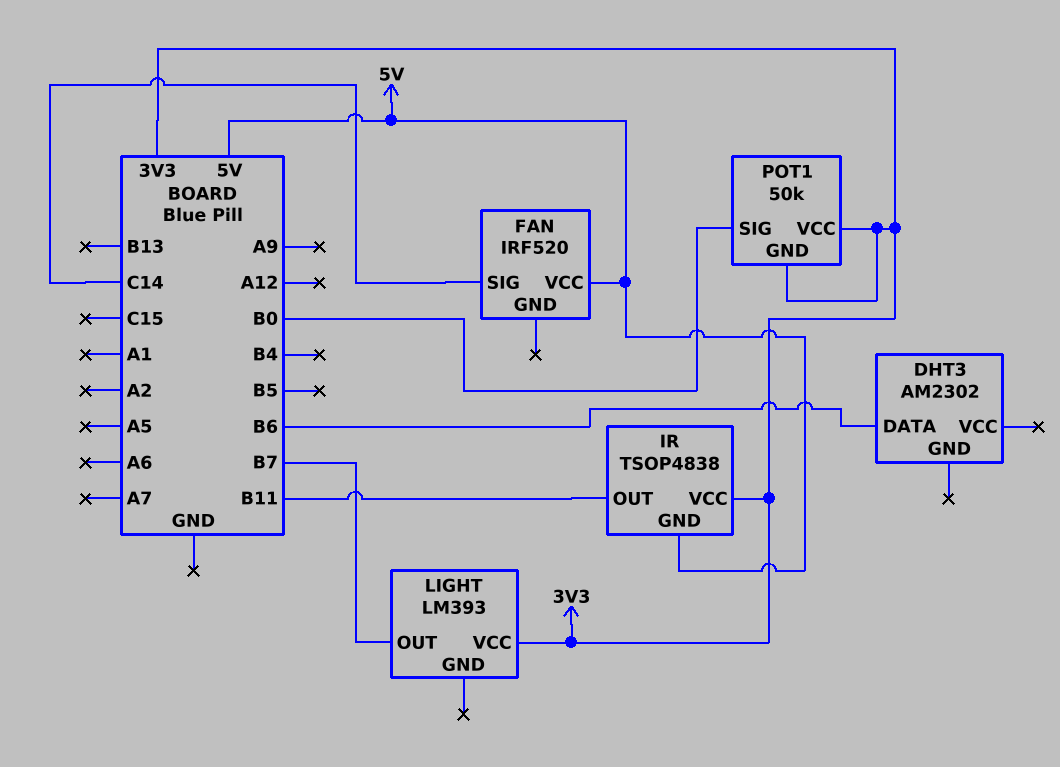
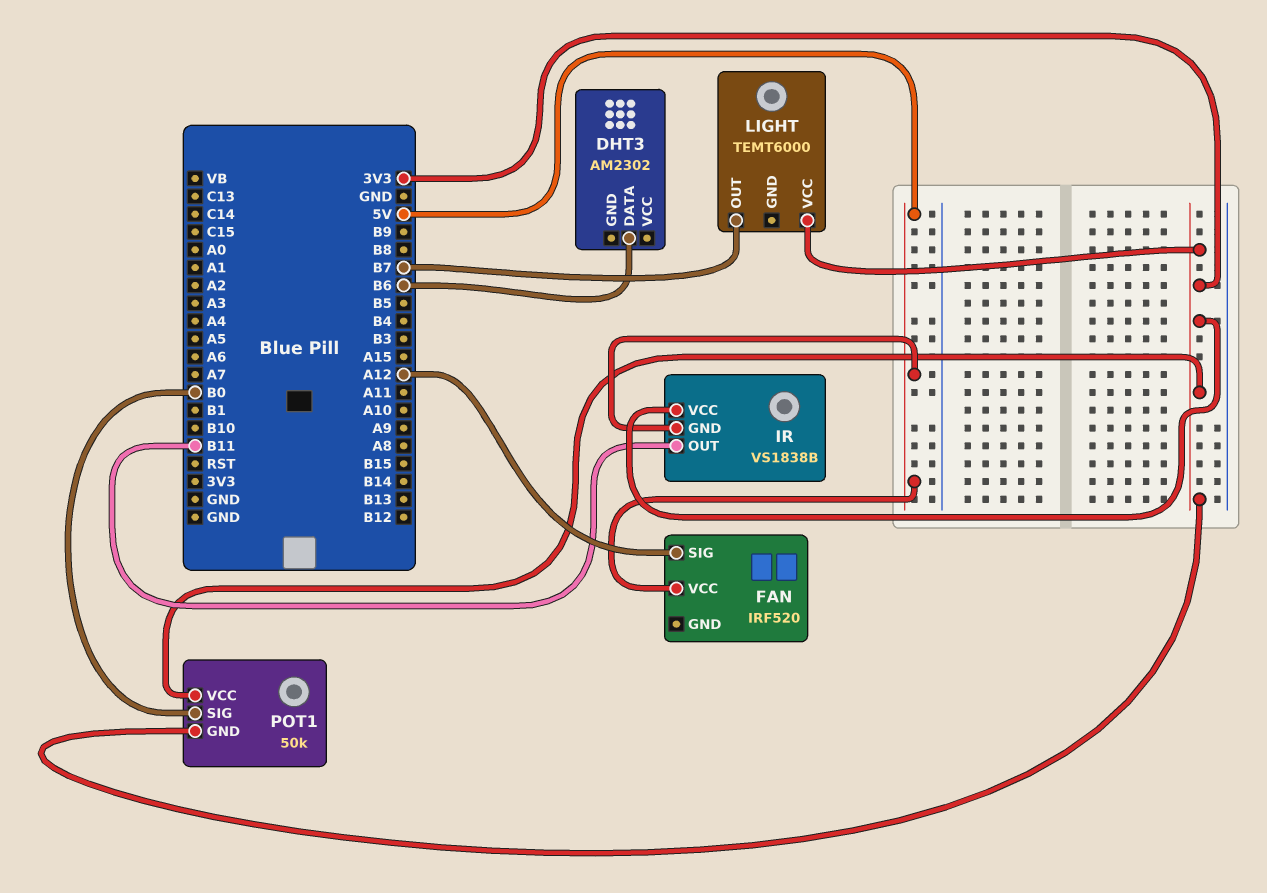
FAN pin SIG: C14 -> A12
IR: TSOP4838 -> VS1838B
LIGHT: LM393 -> TEMT6000

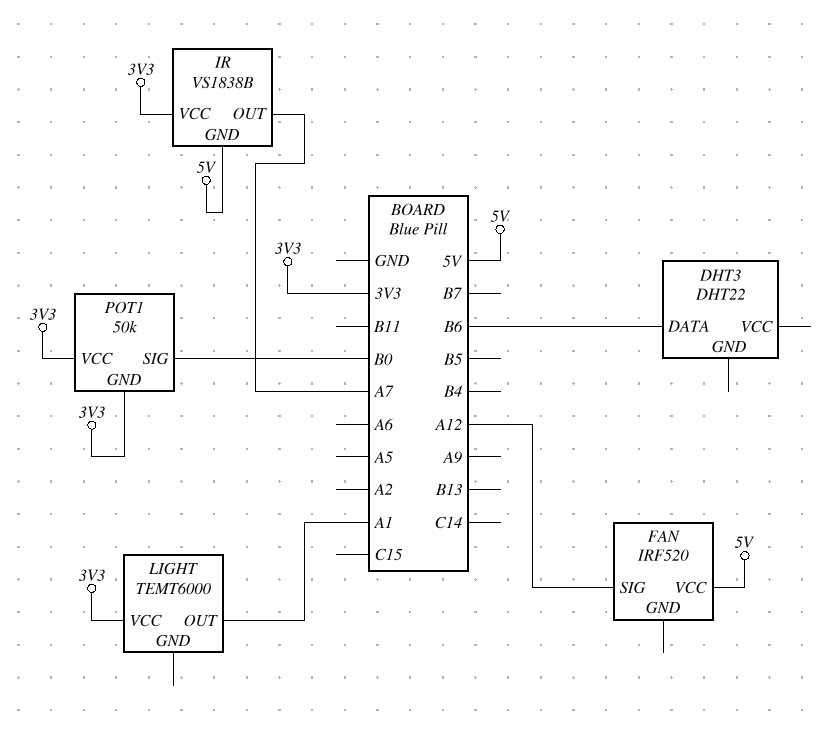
DHT3: AM2302 -> DHT22
IR pin OUT: B11 -> A7
LIGHT pin OUT: B7 -> A1

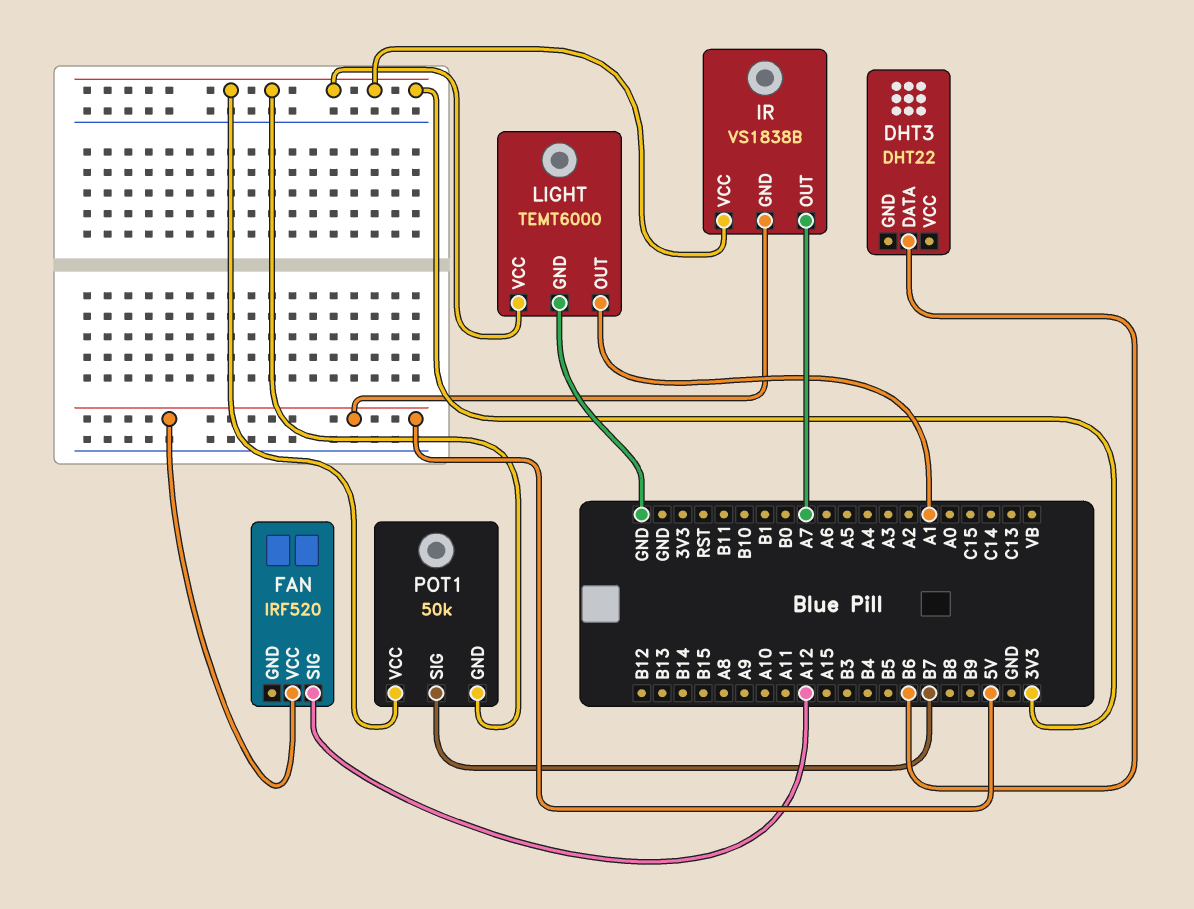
LIGHT pin GND: none -> GND
POT1 pin SIG: B0 -> B7

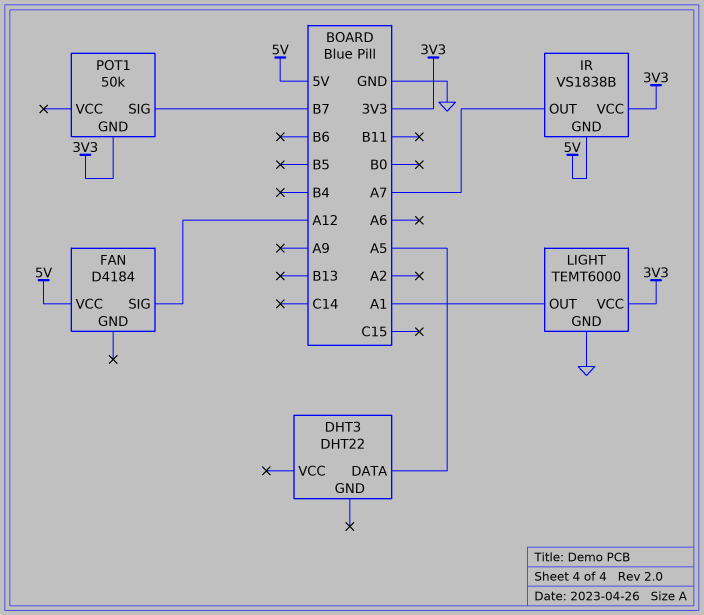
DHT3 pin DATA: B6 -> A5
FAN: IRF520 -> D4184
POT1 pin VCC: 3V3 -> none

